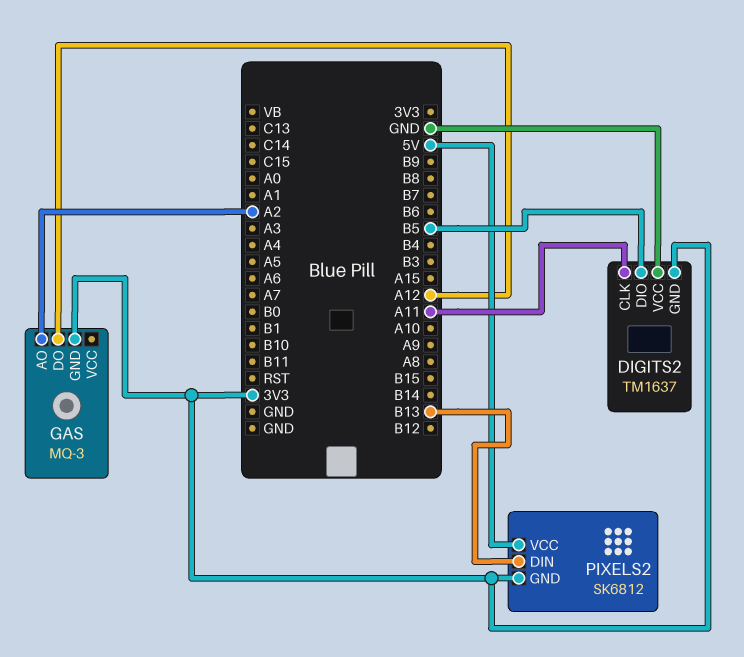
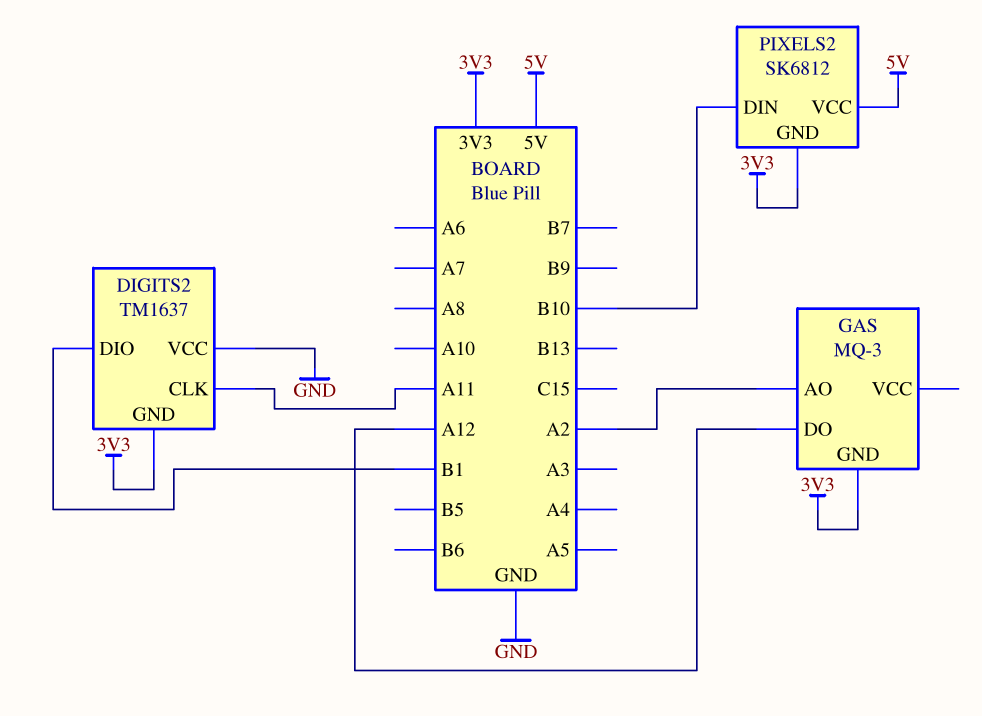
DIGITS2 pin DIO: B5 -> B1
PIXELS2 pin DIN: B13 -> B10

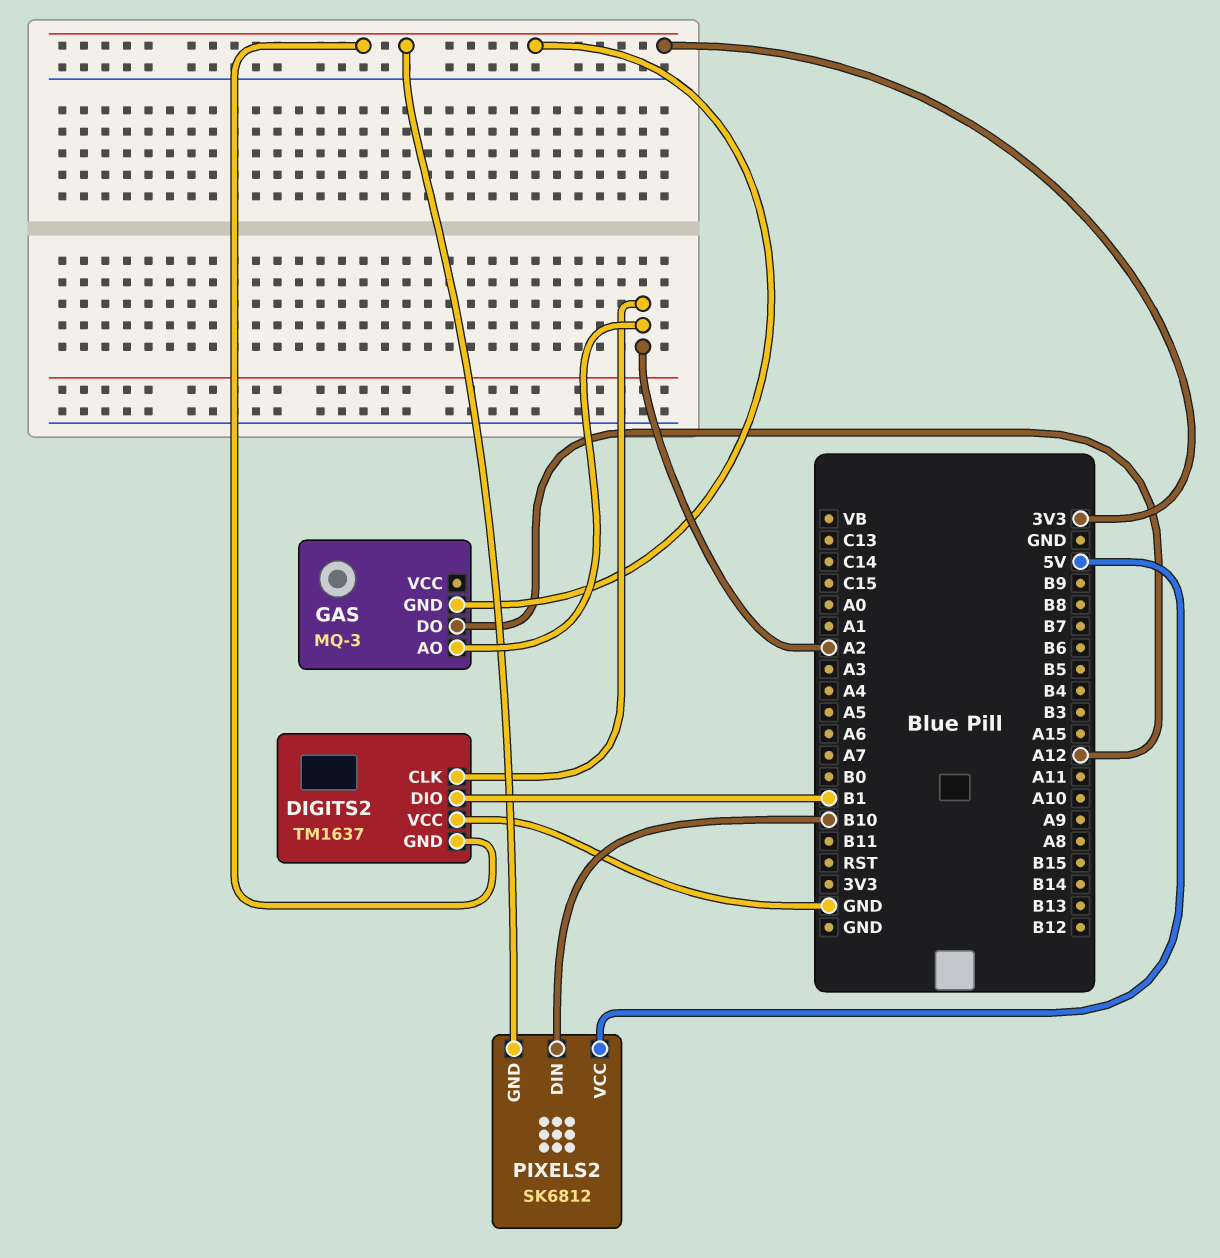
DIGITS2 pin CLK: A11 -> A2

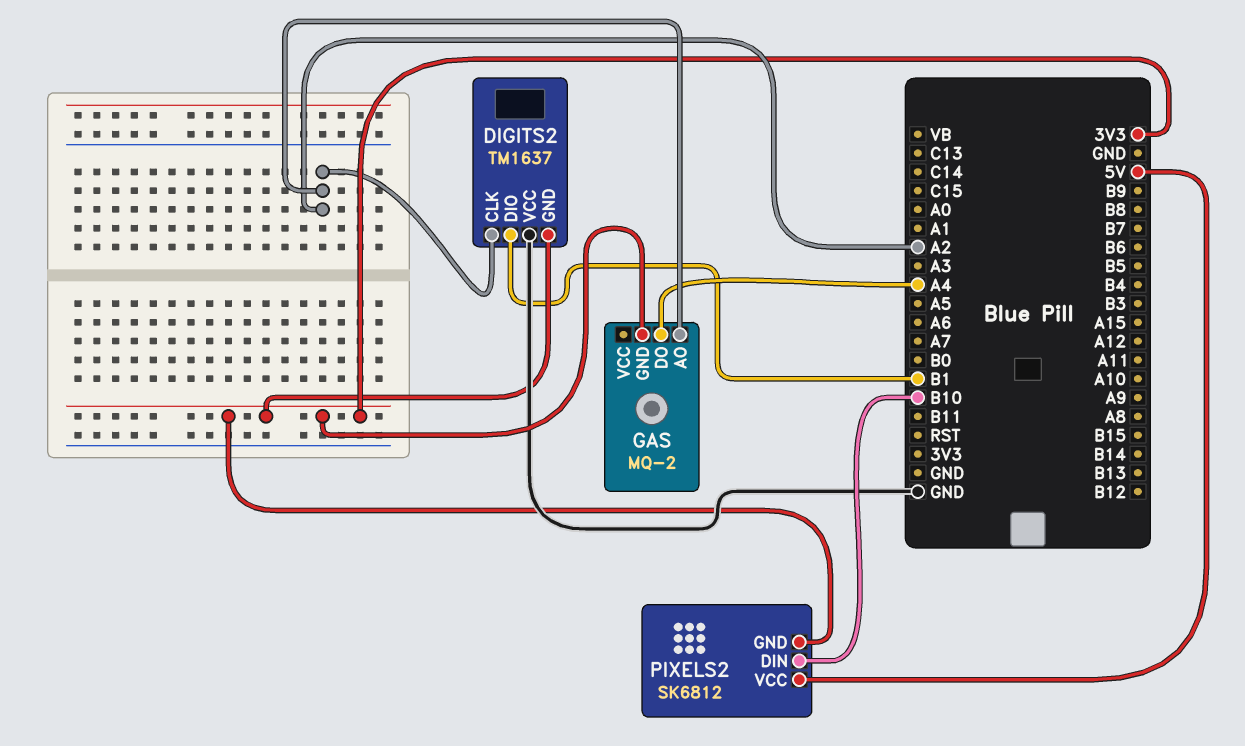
GAS: MQ-3 -> MQ-2
GAS pin DO: A12 -> A4

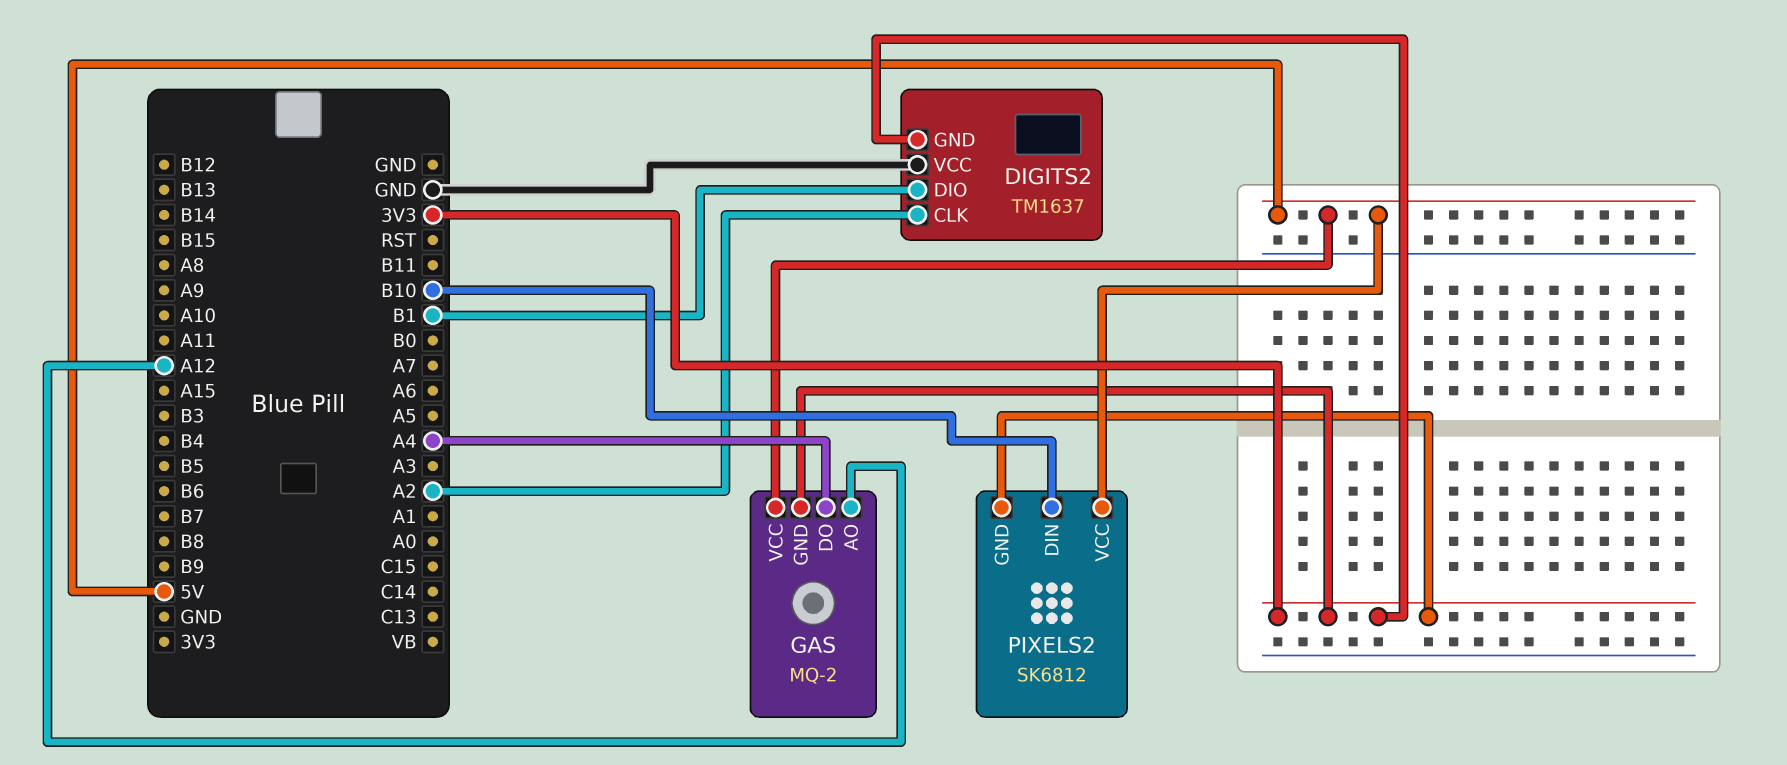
GAS pin AO: A2 -> A12
GAS pin VCC: none -> 5V

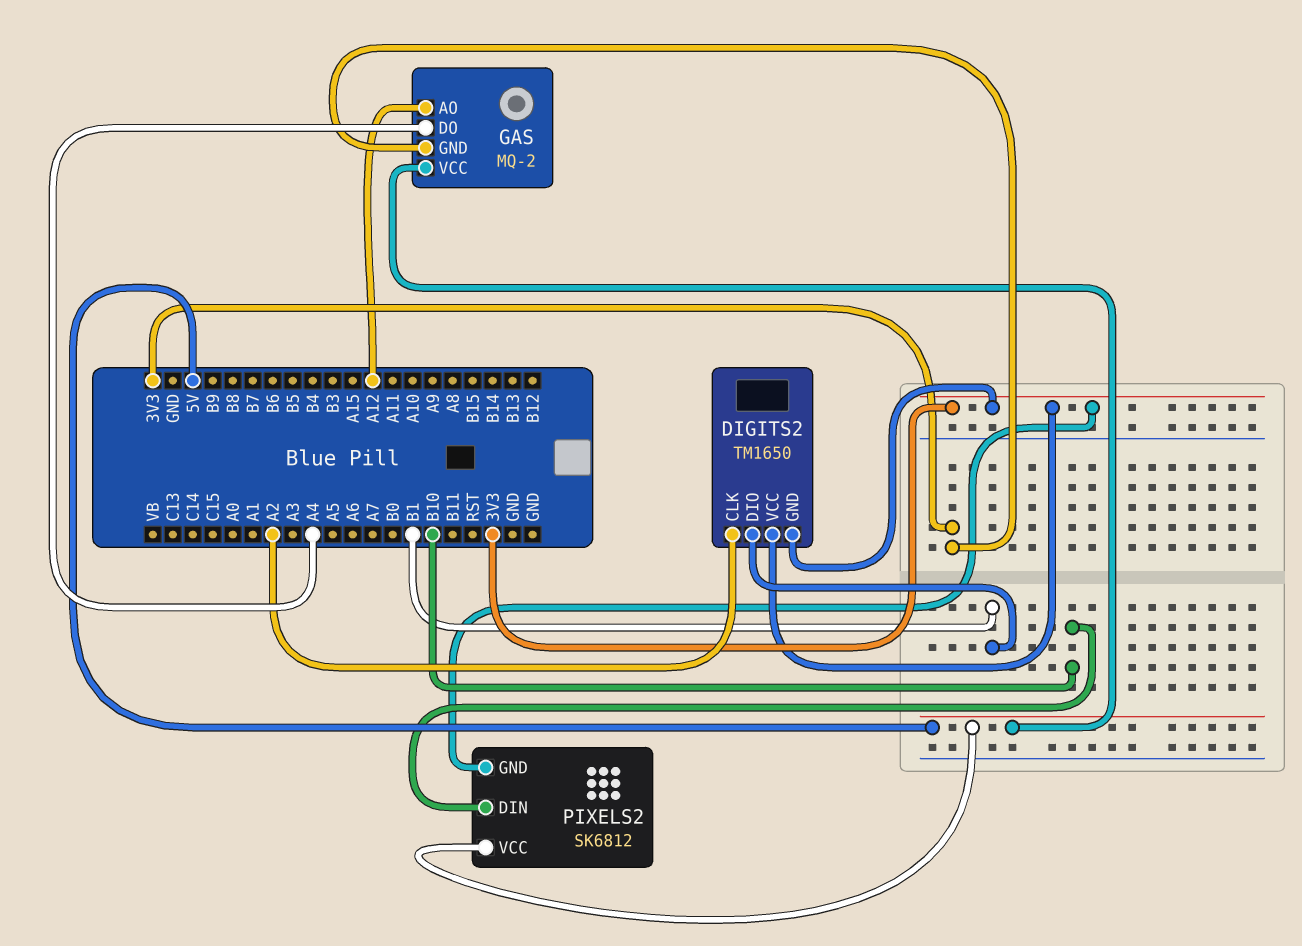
DIGITS2: TM1637 -> TM1650
DIGITS2 pin VCC: GND -> 3V3

